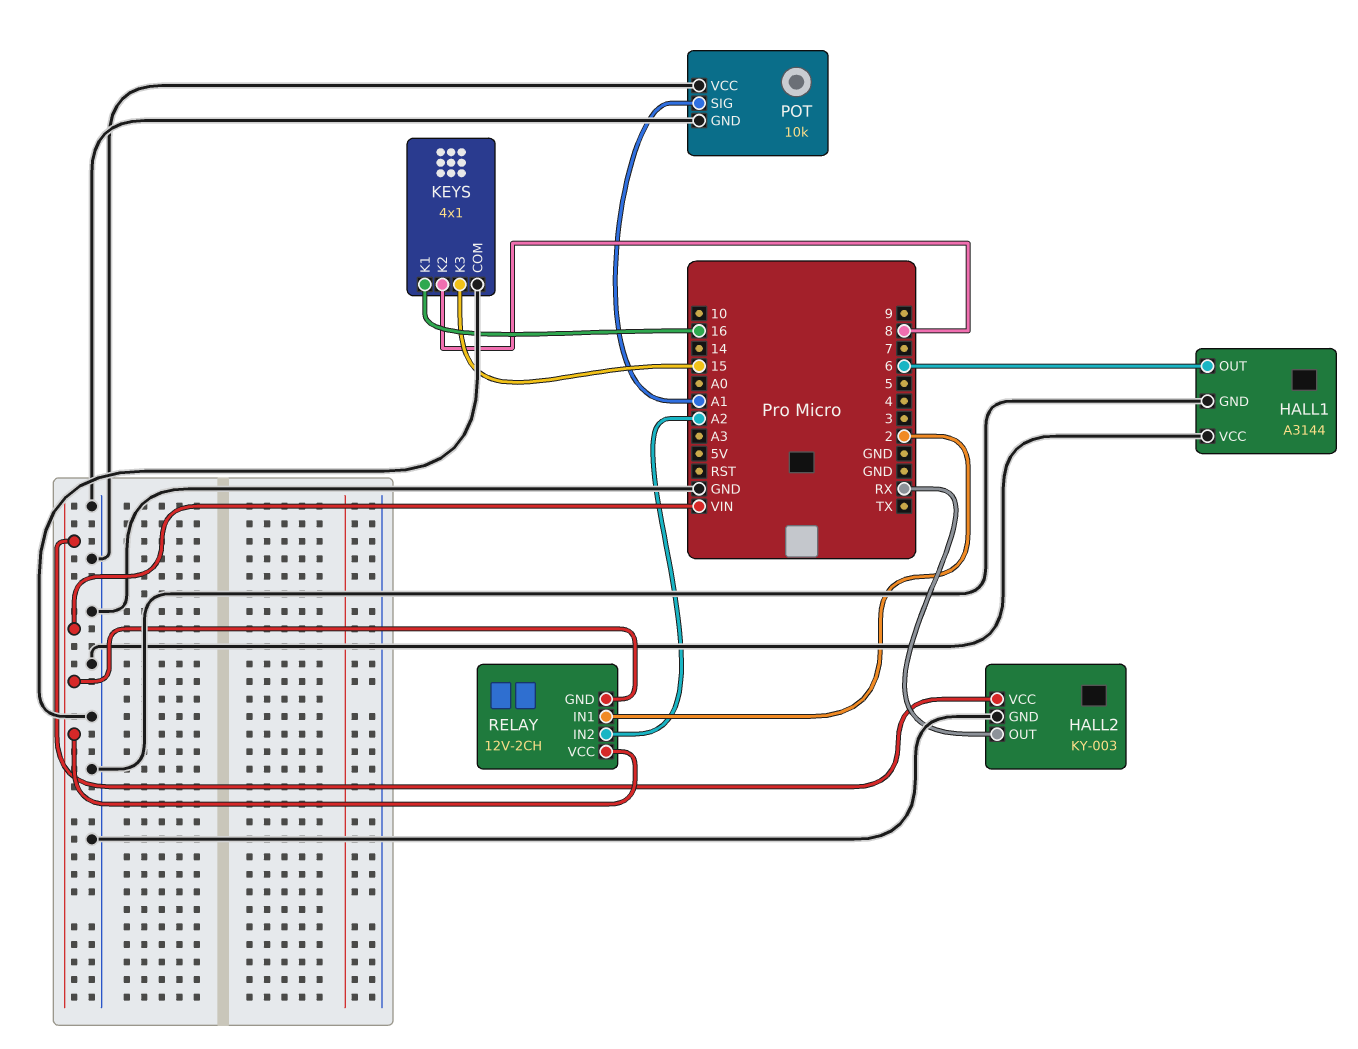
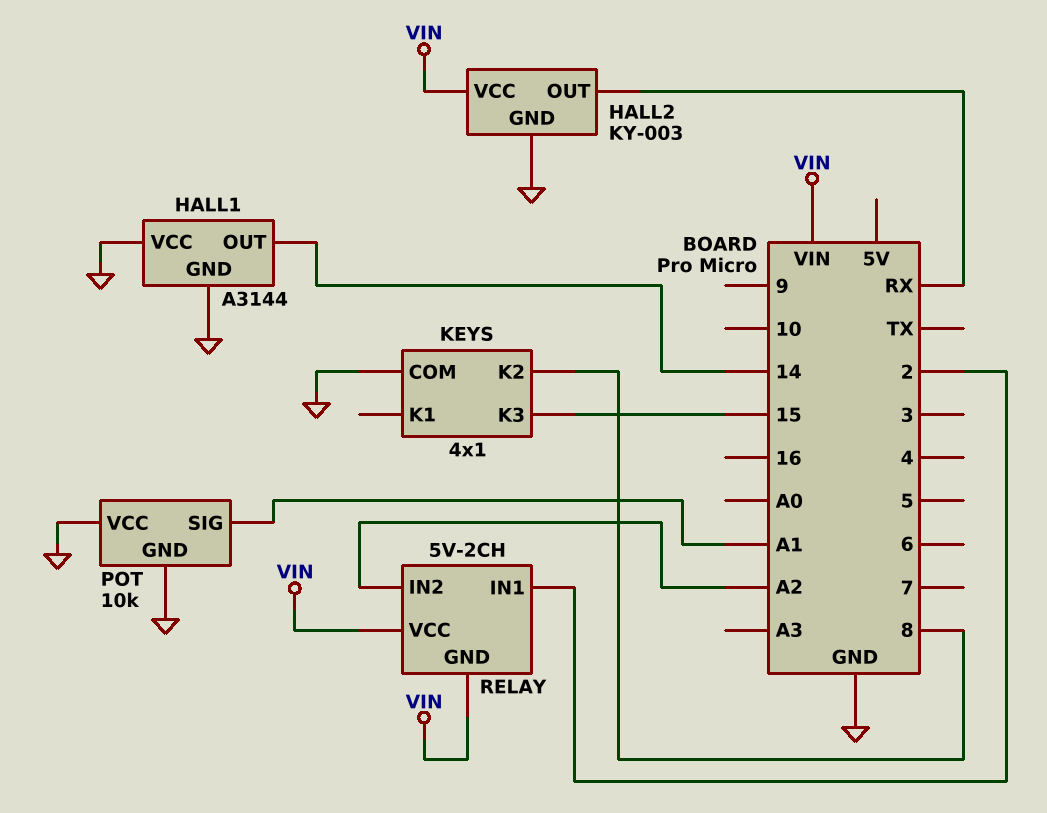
HALL1 pin OUT: 6 -> 14
KEYS pin K1: 16 -> none
RELAY: 12V-2CH -> 5V-2CH

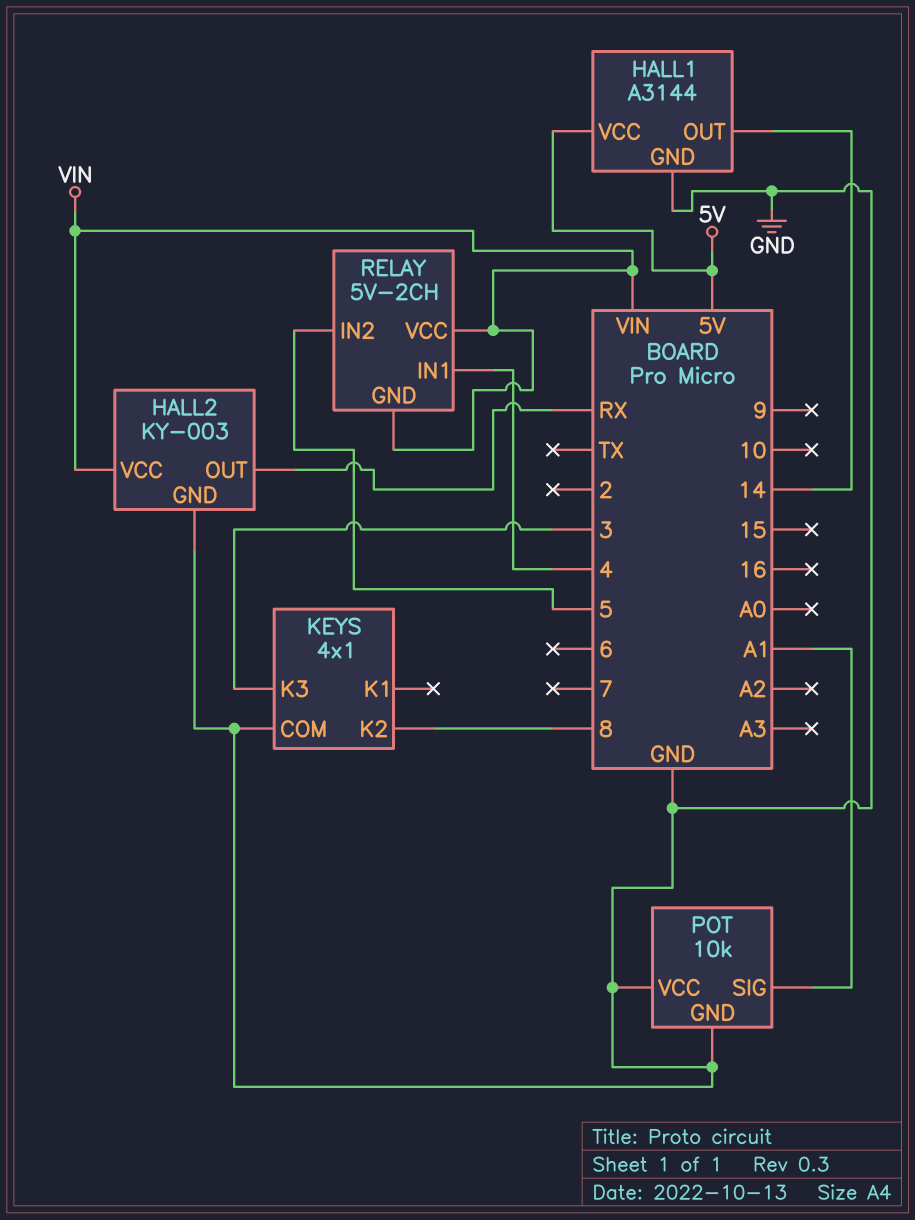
HALL1 pin VCC: GND -> 5V
KEYS pin K3: 15 -> 3
RELAY pin IN1: 2 -> 4
RELAY pin IN2: A2 -> 5

